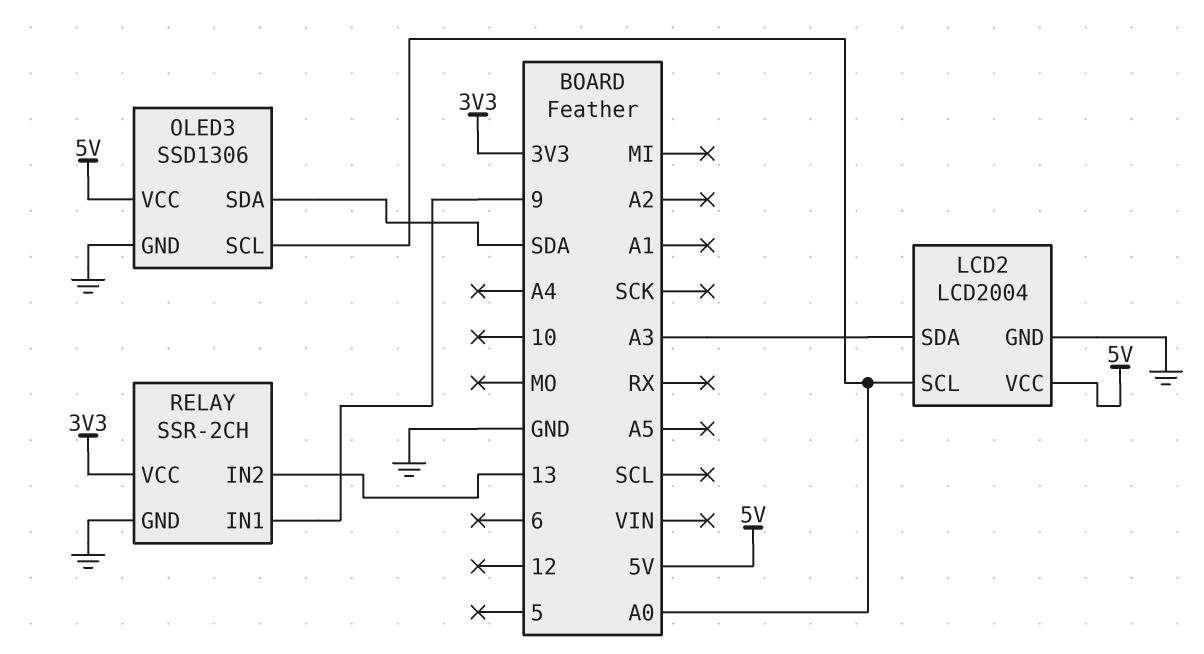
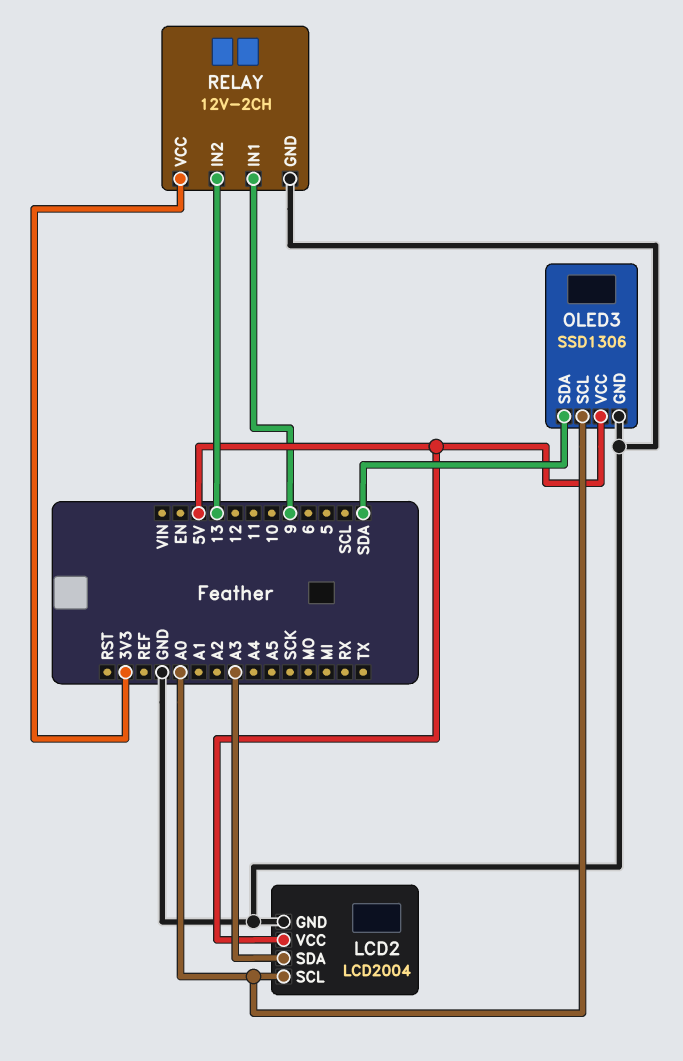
RELAY: SSR-2CH -> 12V-2CH

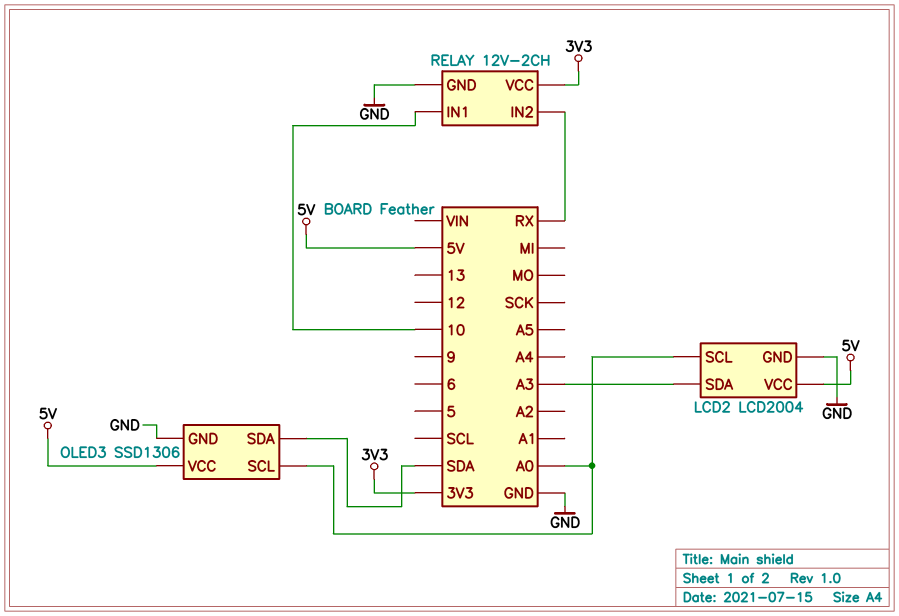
RELAY pin IN1: 9 -> 10
RELAY pin IN2: 13 -> RX

